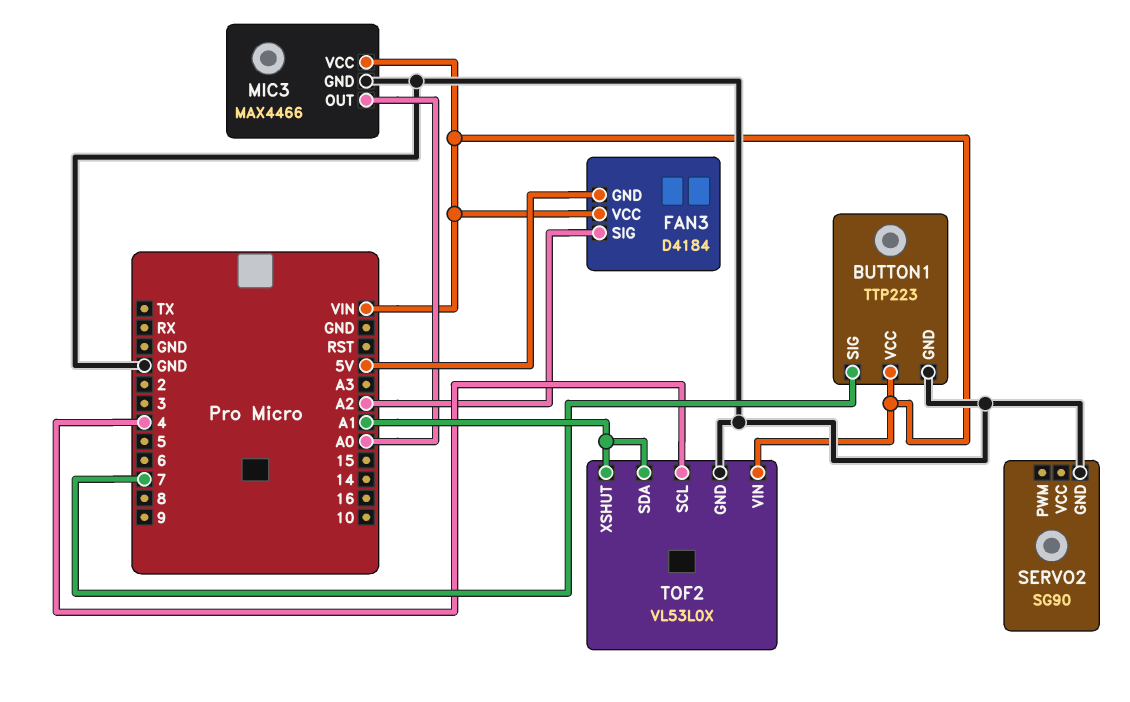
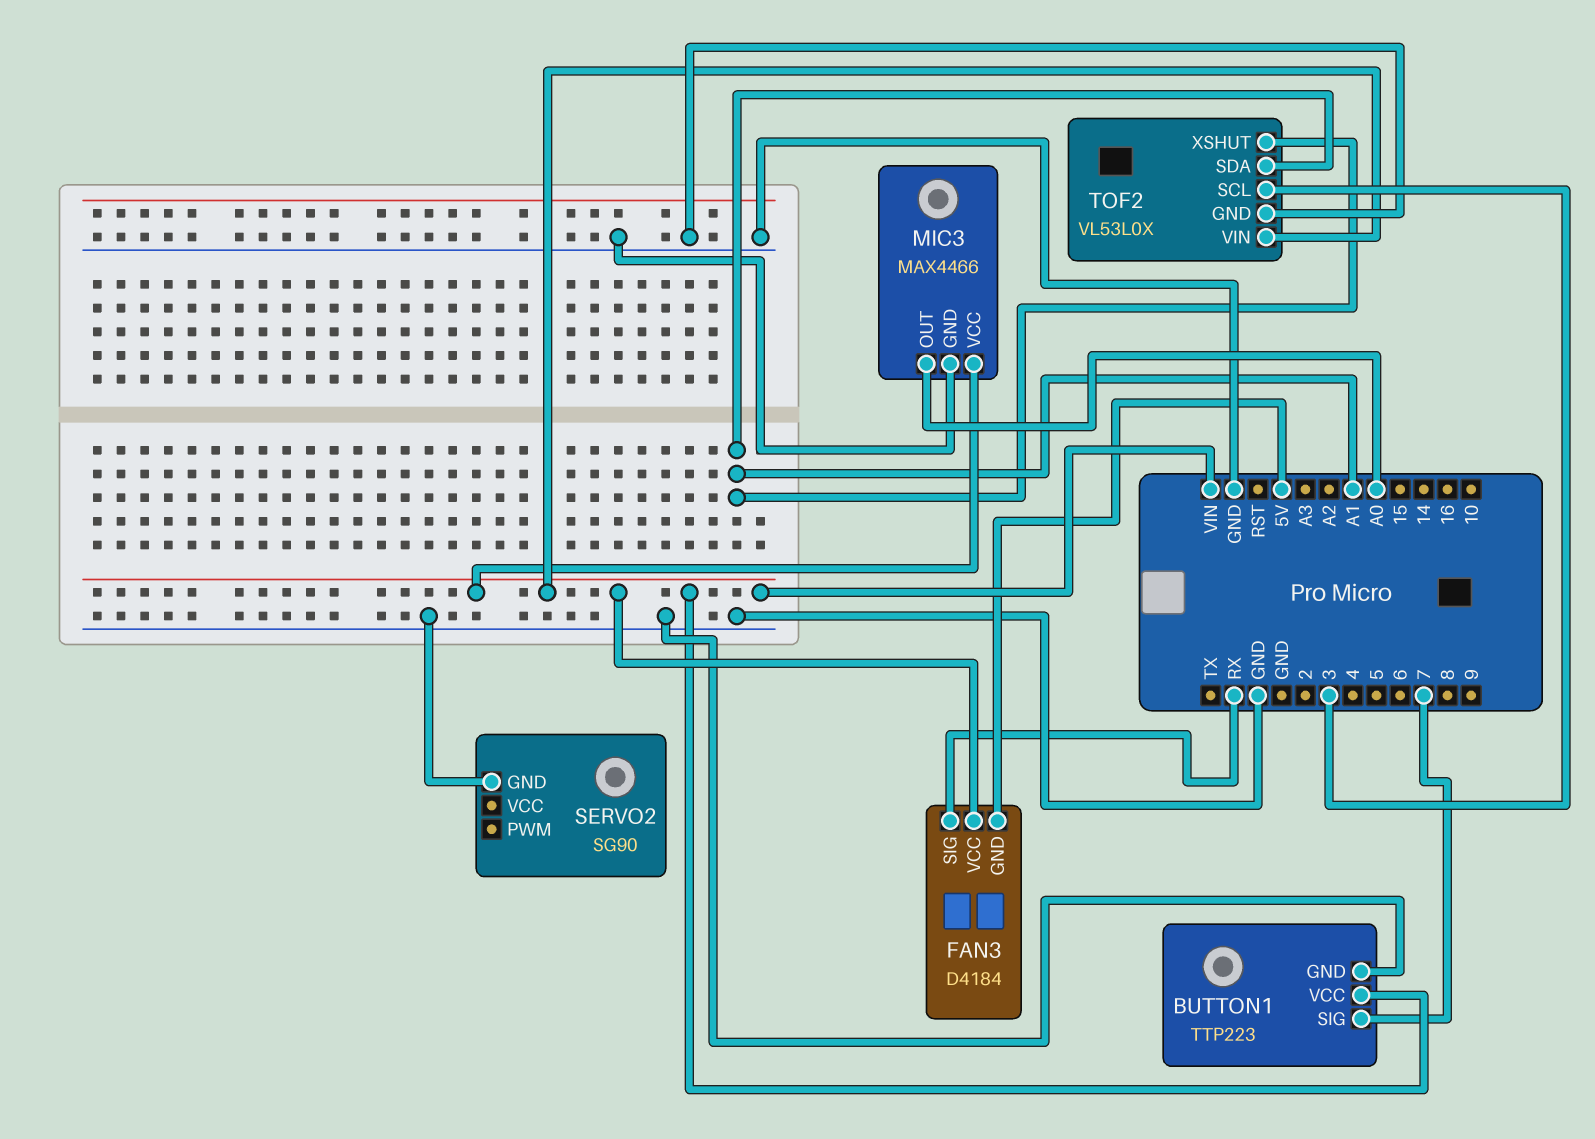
FAN3 pin SIG: A2 -> RX
TOF2 pin SCL: 4 -> 3

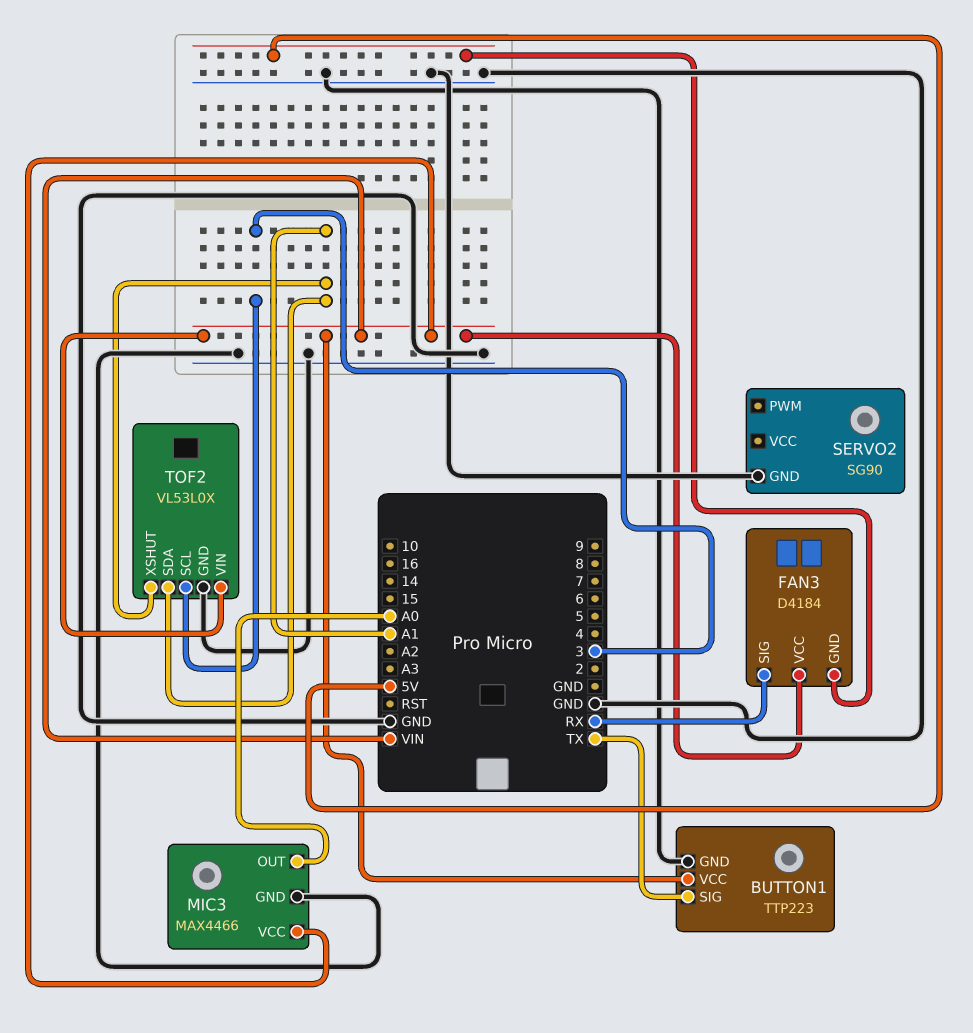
BUTTON1 pin SIG: 7 -> TX

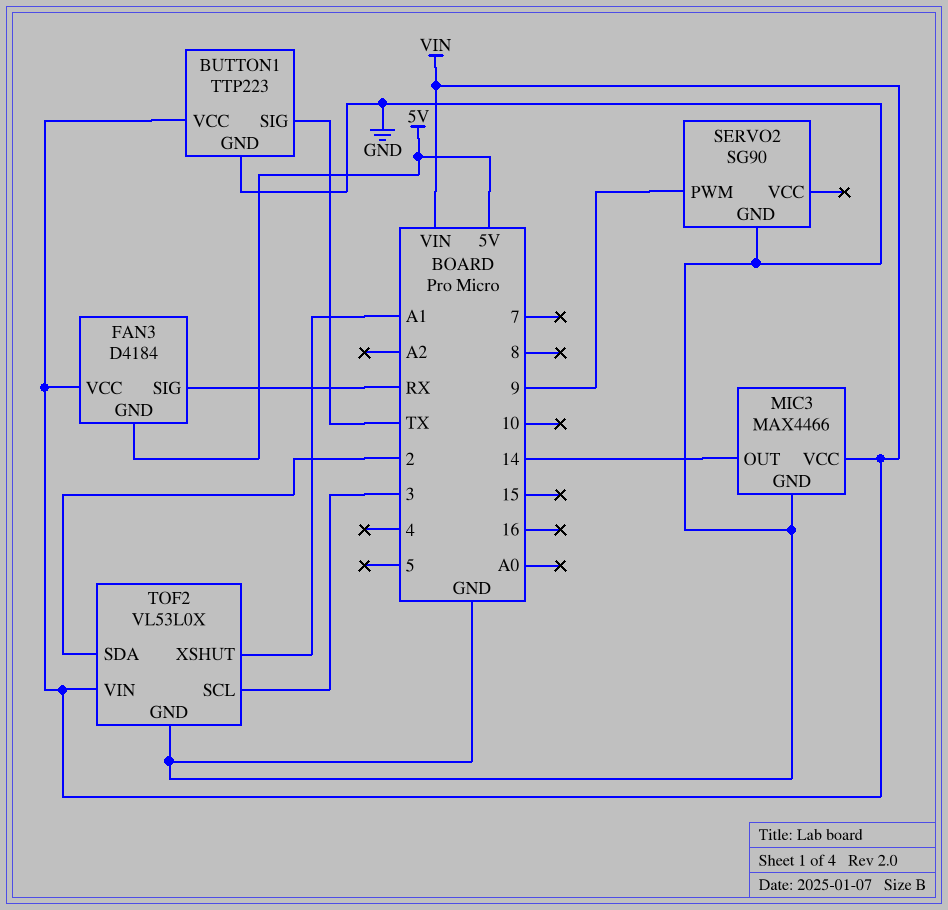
MIC3 pin OUT: A0 -> 14
SERVO2 pin PWM: none -> 9
TOF2 pin SDA: A1 -> 2

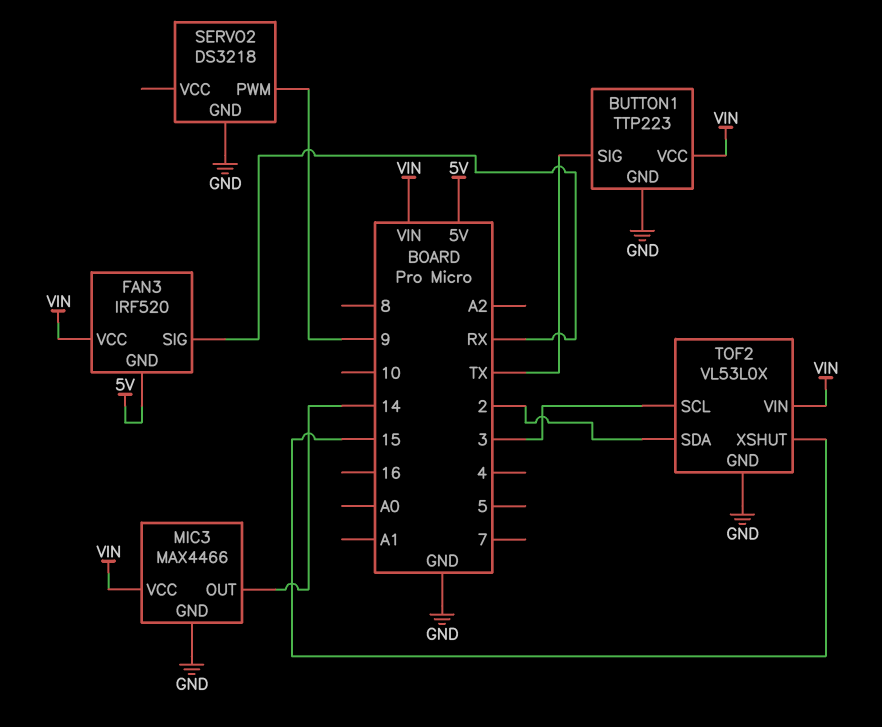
FAN3: D4184 -> IRF520
SERVO2: SG90 -> DS3218
TOF2 pin XSHUT: A1 -> 15

